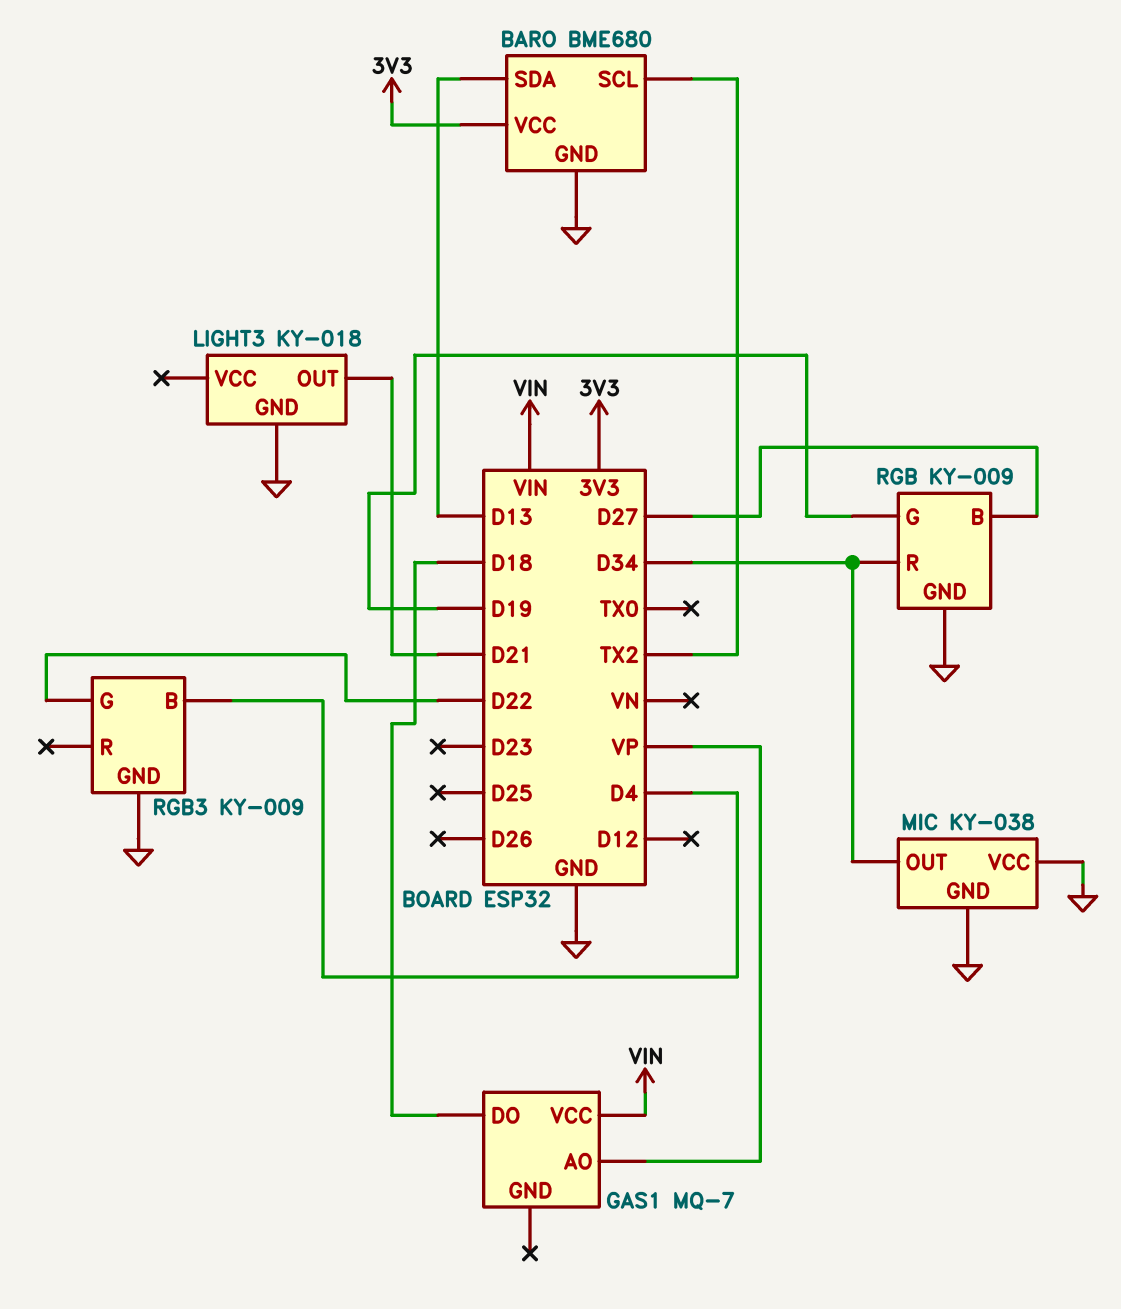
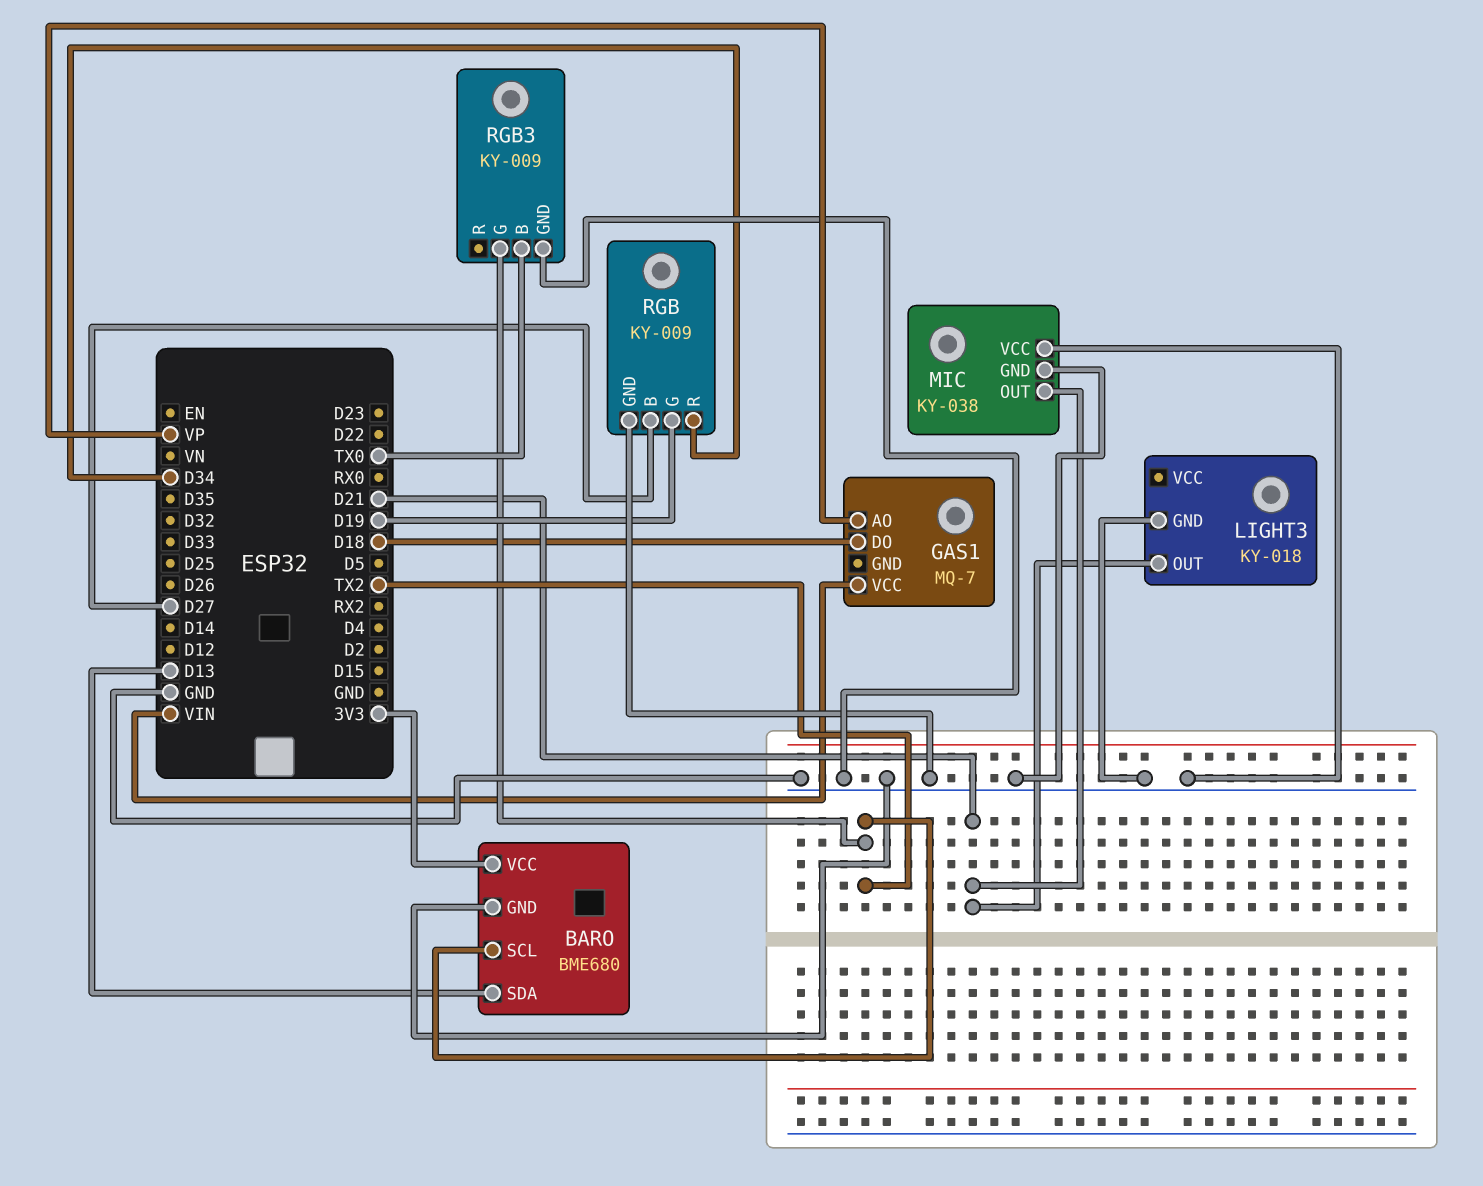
MIC pin OUT: D34 -> D21
RGB3 pin B: D4 -> TX0
RGB3 pin G: D22 -> TX2

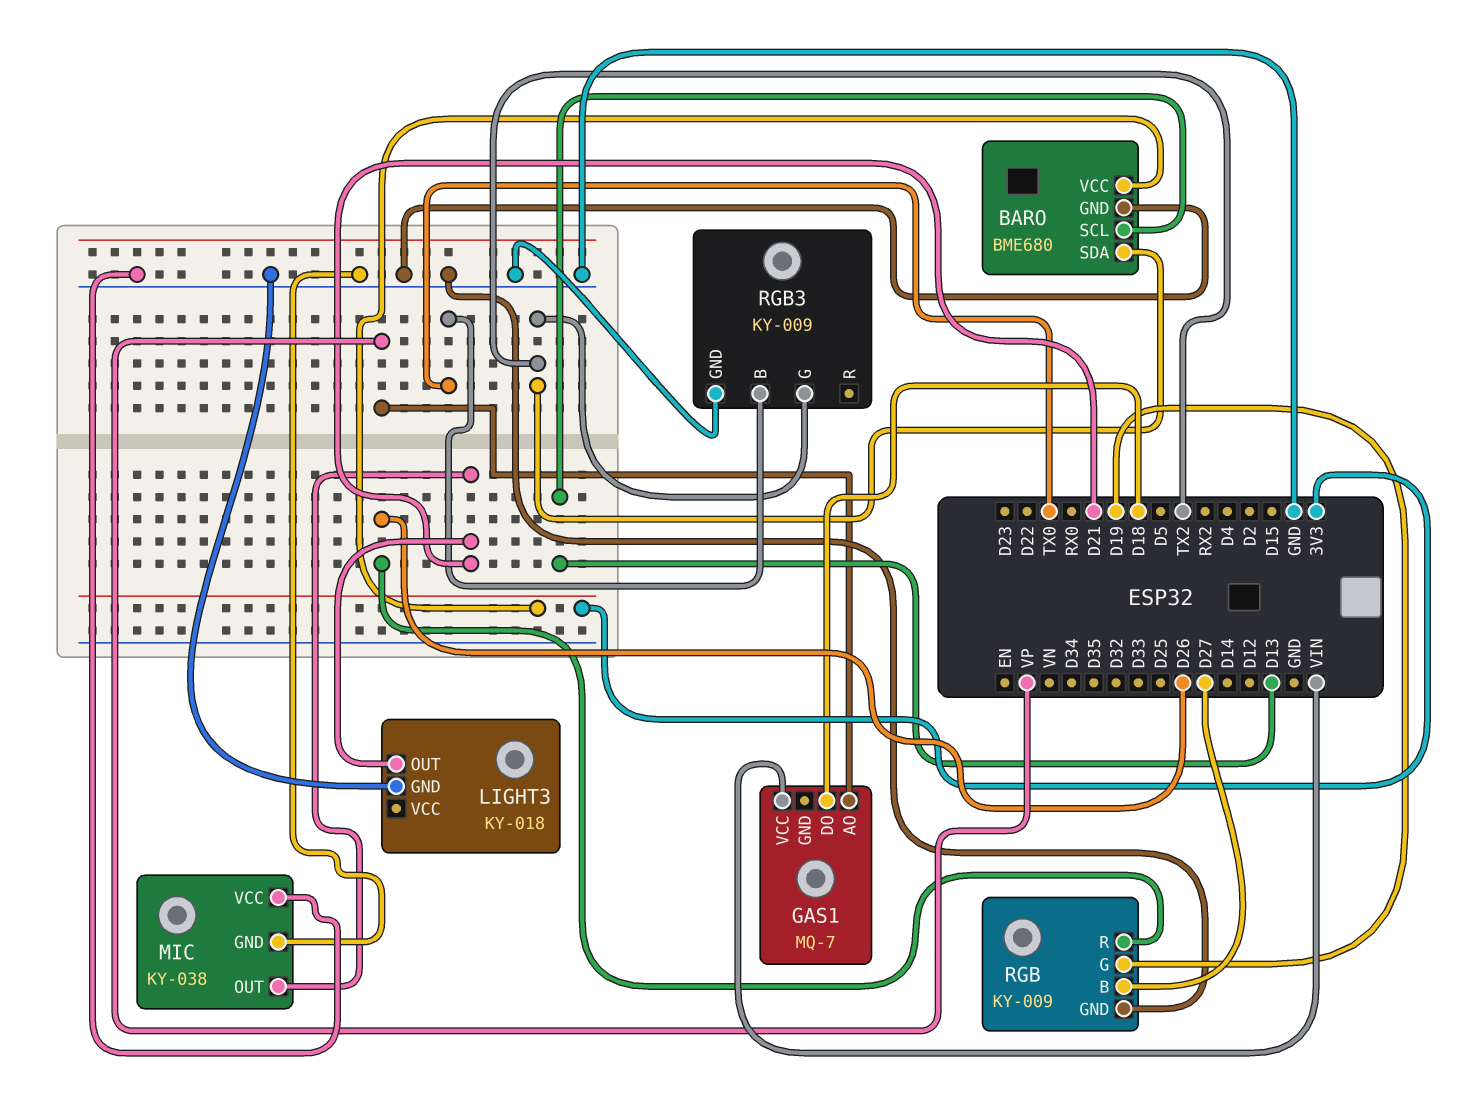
BARO pin SCL: TX2 -> D13
BARO pin SDA: D13 -> TX2
RGB pin R: D34 -> D26

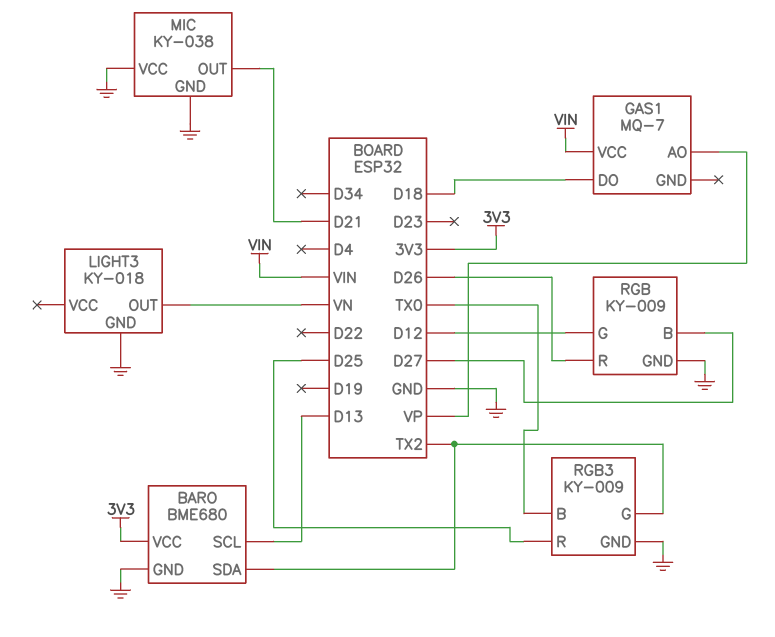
LIGHT3 pin OUT: D21 -> VN
RGB pin G: D19 -> D12
RGB3 pin R: none -> D25

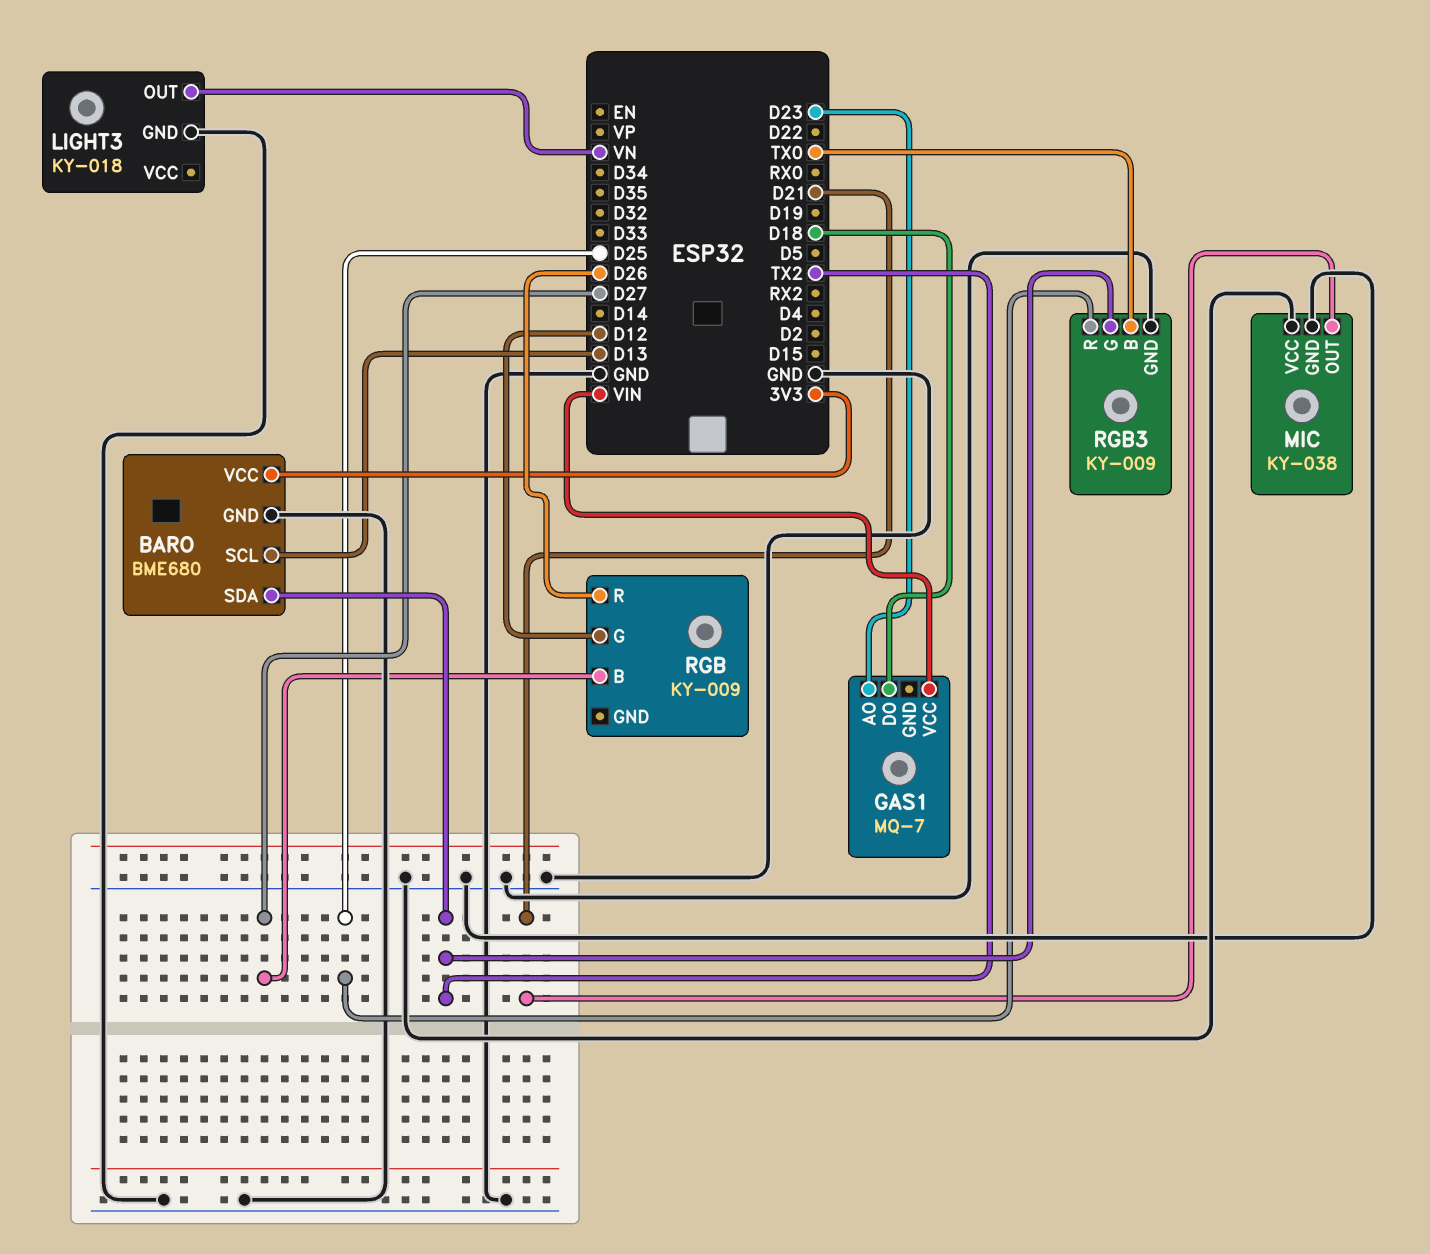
GAS1 pin AO: VP -> D23
RGB pin GND: GND -> none

